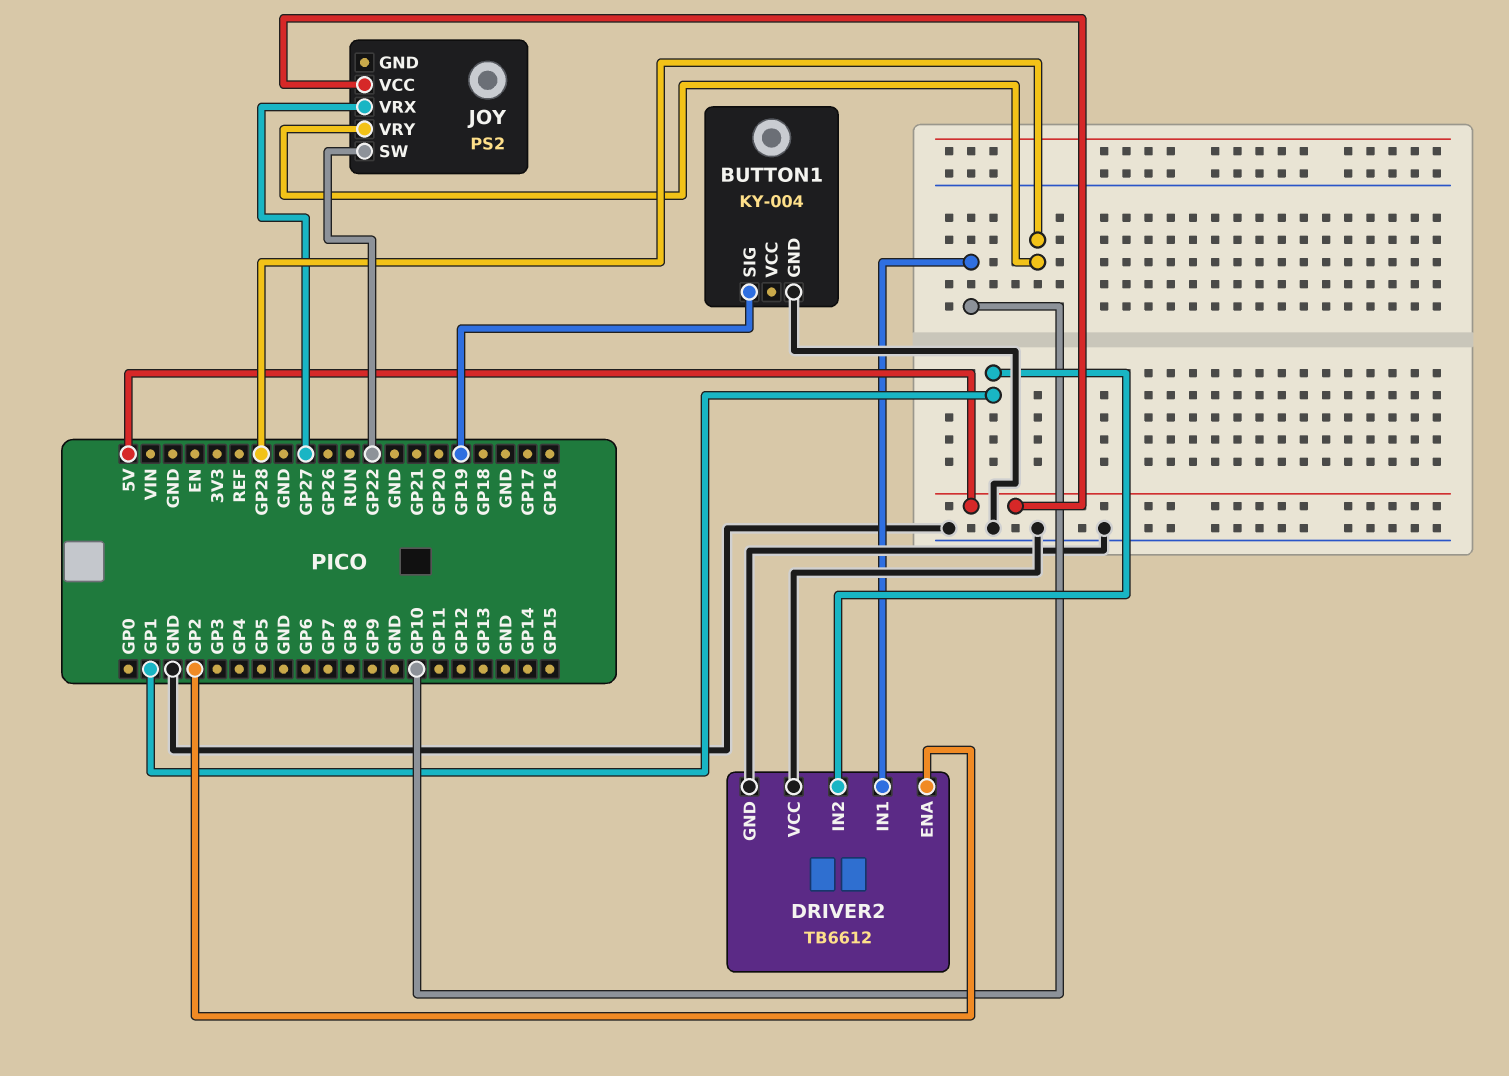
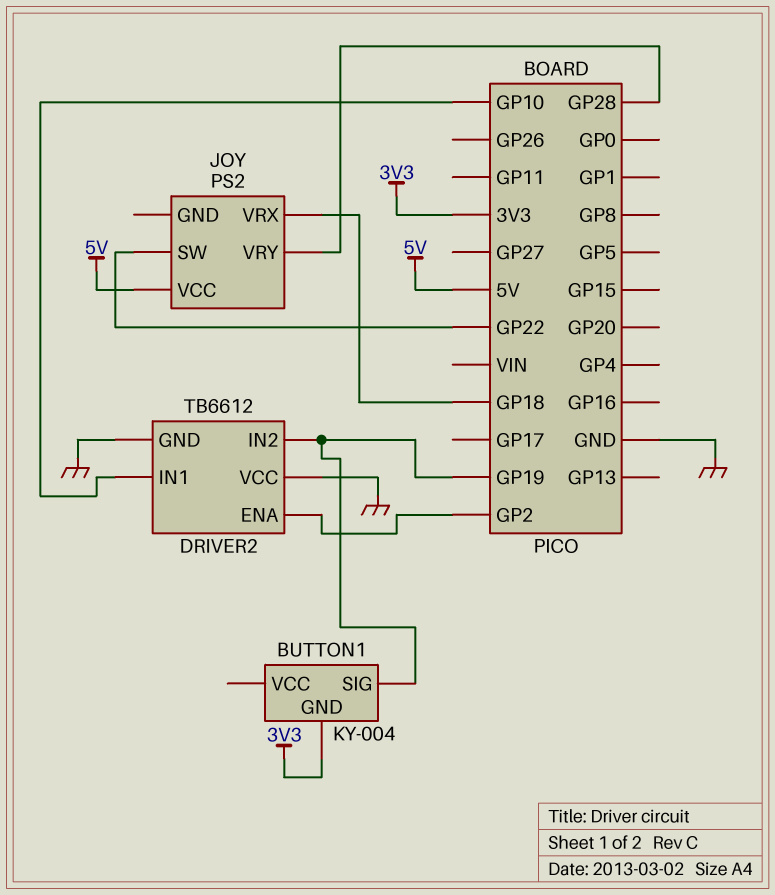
BUTTON1 pin GND: GND -> 3V3
DRIVER2 pin IN2: GP1 -> GP19
JOY pin VRX: GP27 -> GP18

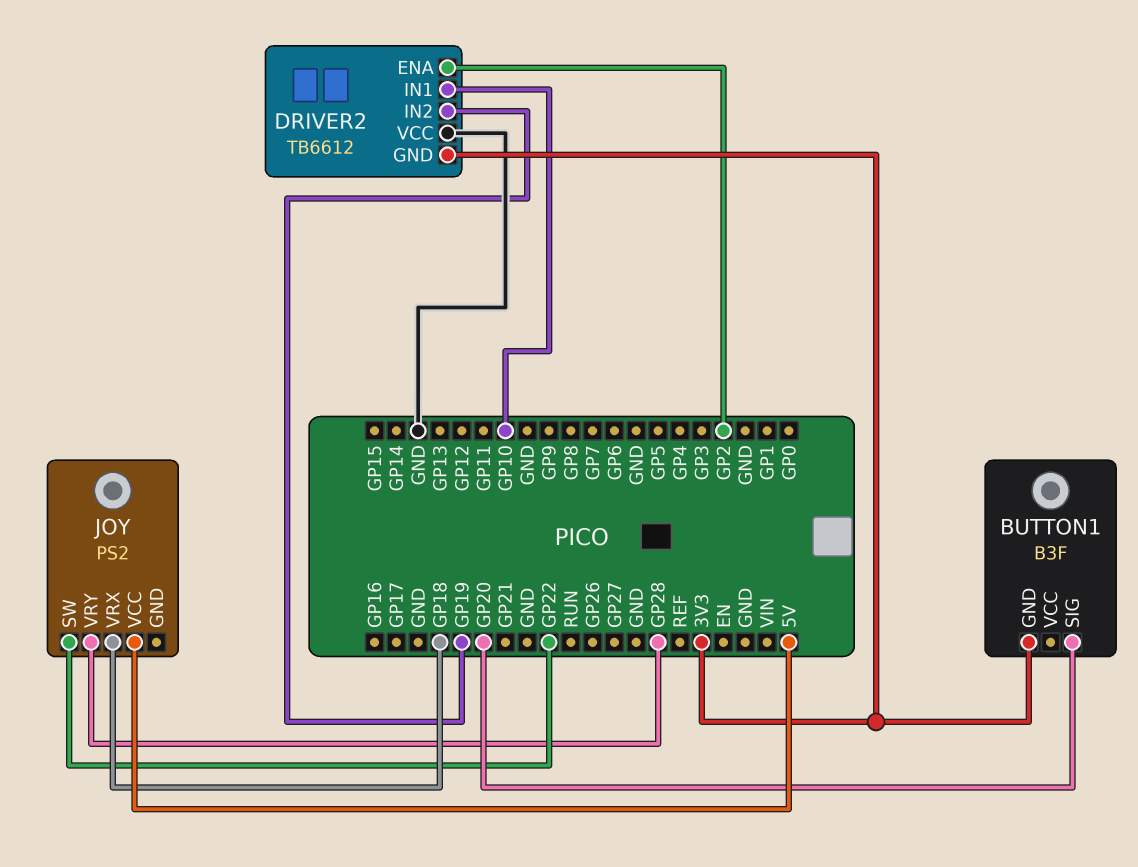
BUTTON1: KY-004 -> B3F
BUTTON1 pin SIG: GP19 -> GP20
DRIVER2 pin GND: GND -> 3V3

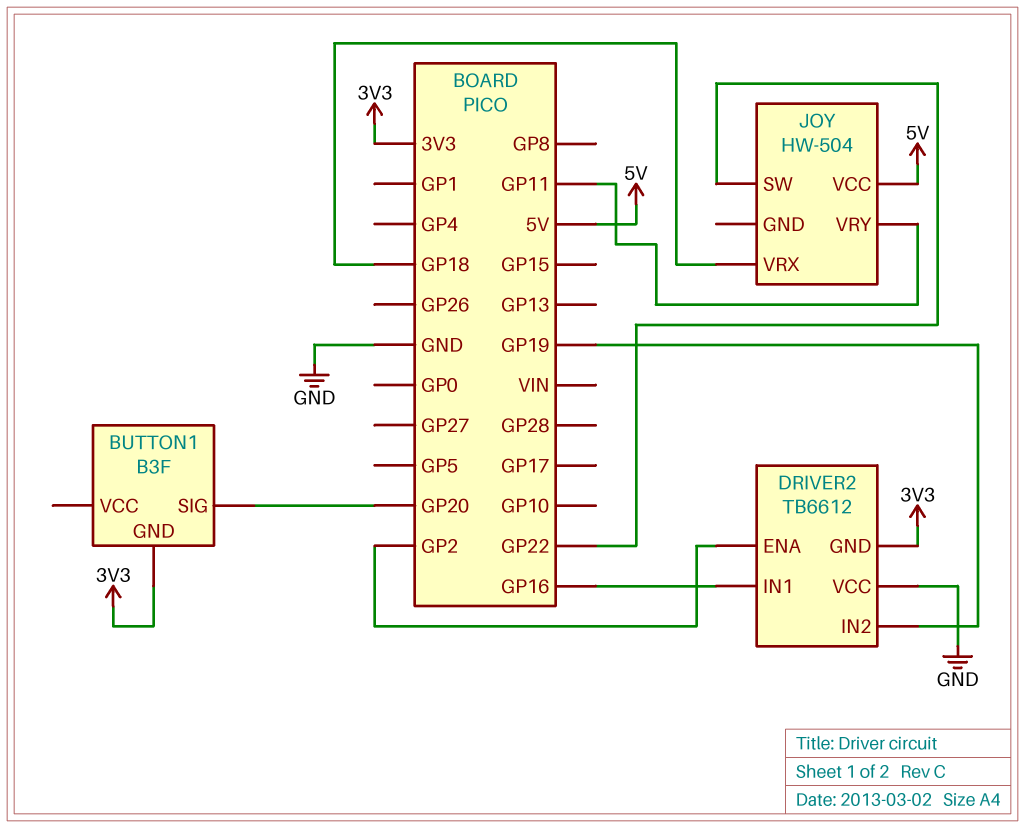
DRIVER2 pin IN1: GP10 -> GP16
JOY: PS2 -> HW-504
JOY pin VRY: GP28 -> GP11

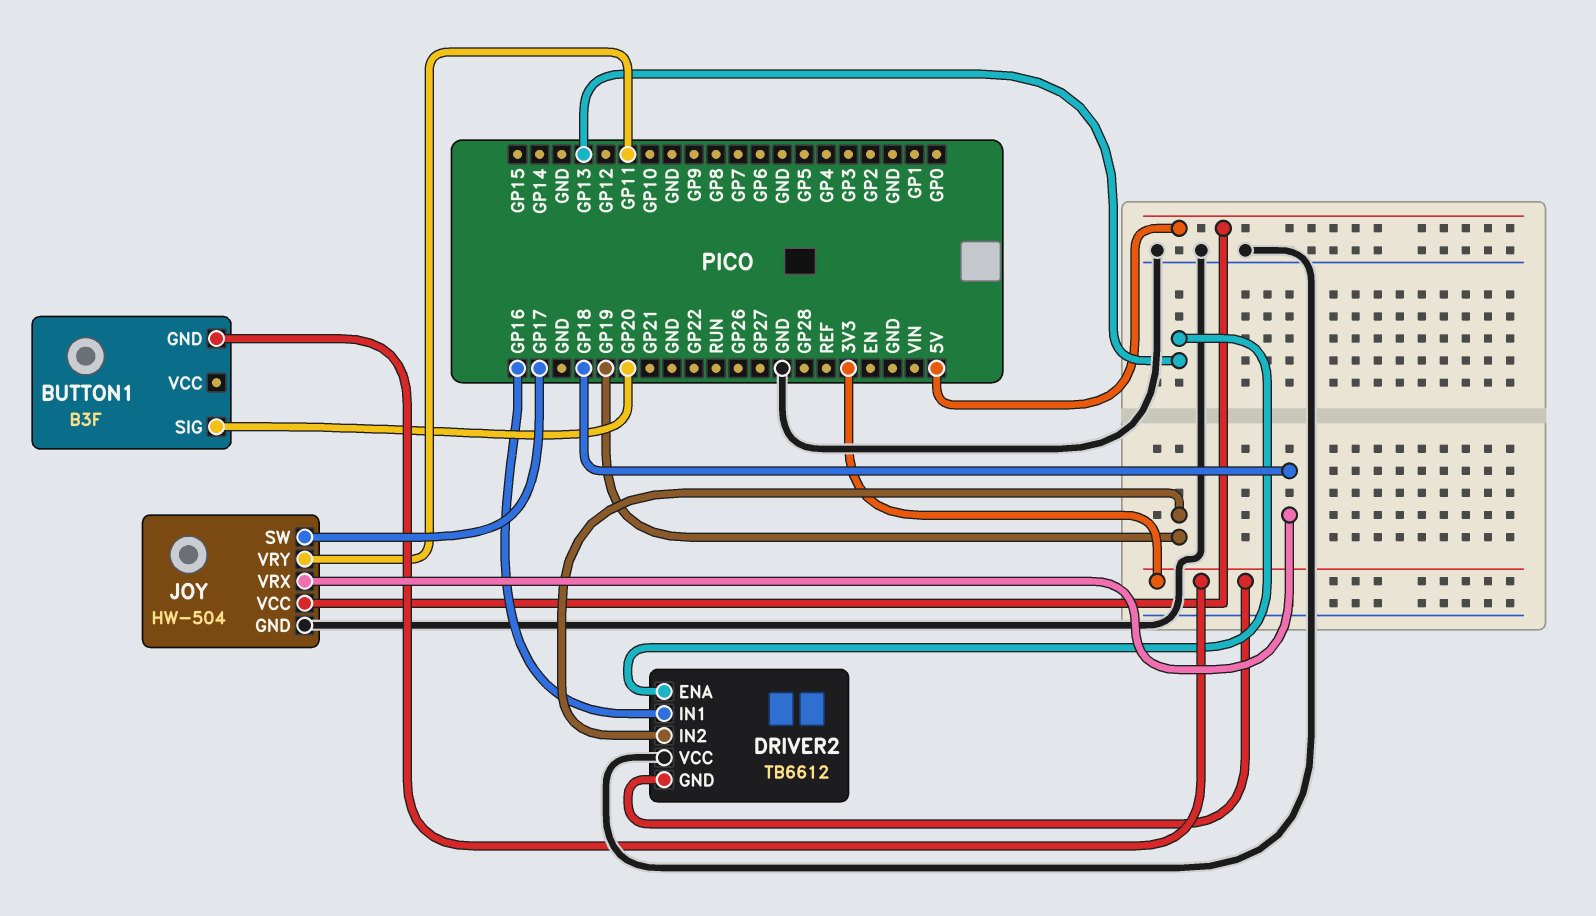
DRIVER2 pin ENA: GP2 -> GP13
JOY pin GND: none -> GND
JOY pin SW: GP22 -> GP17

